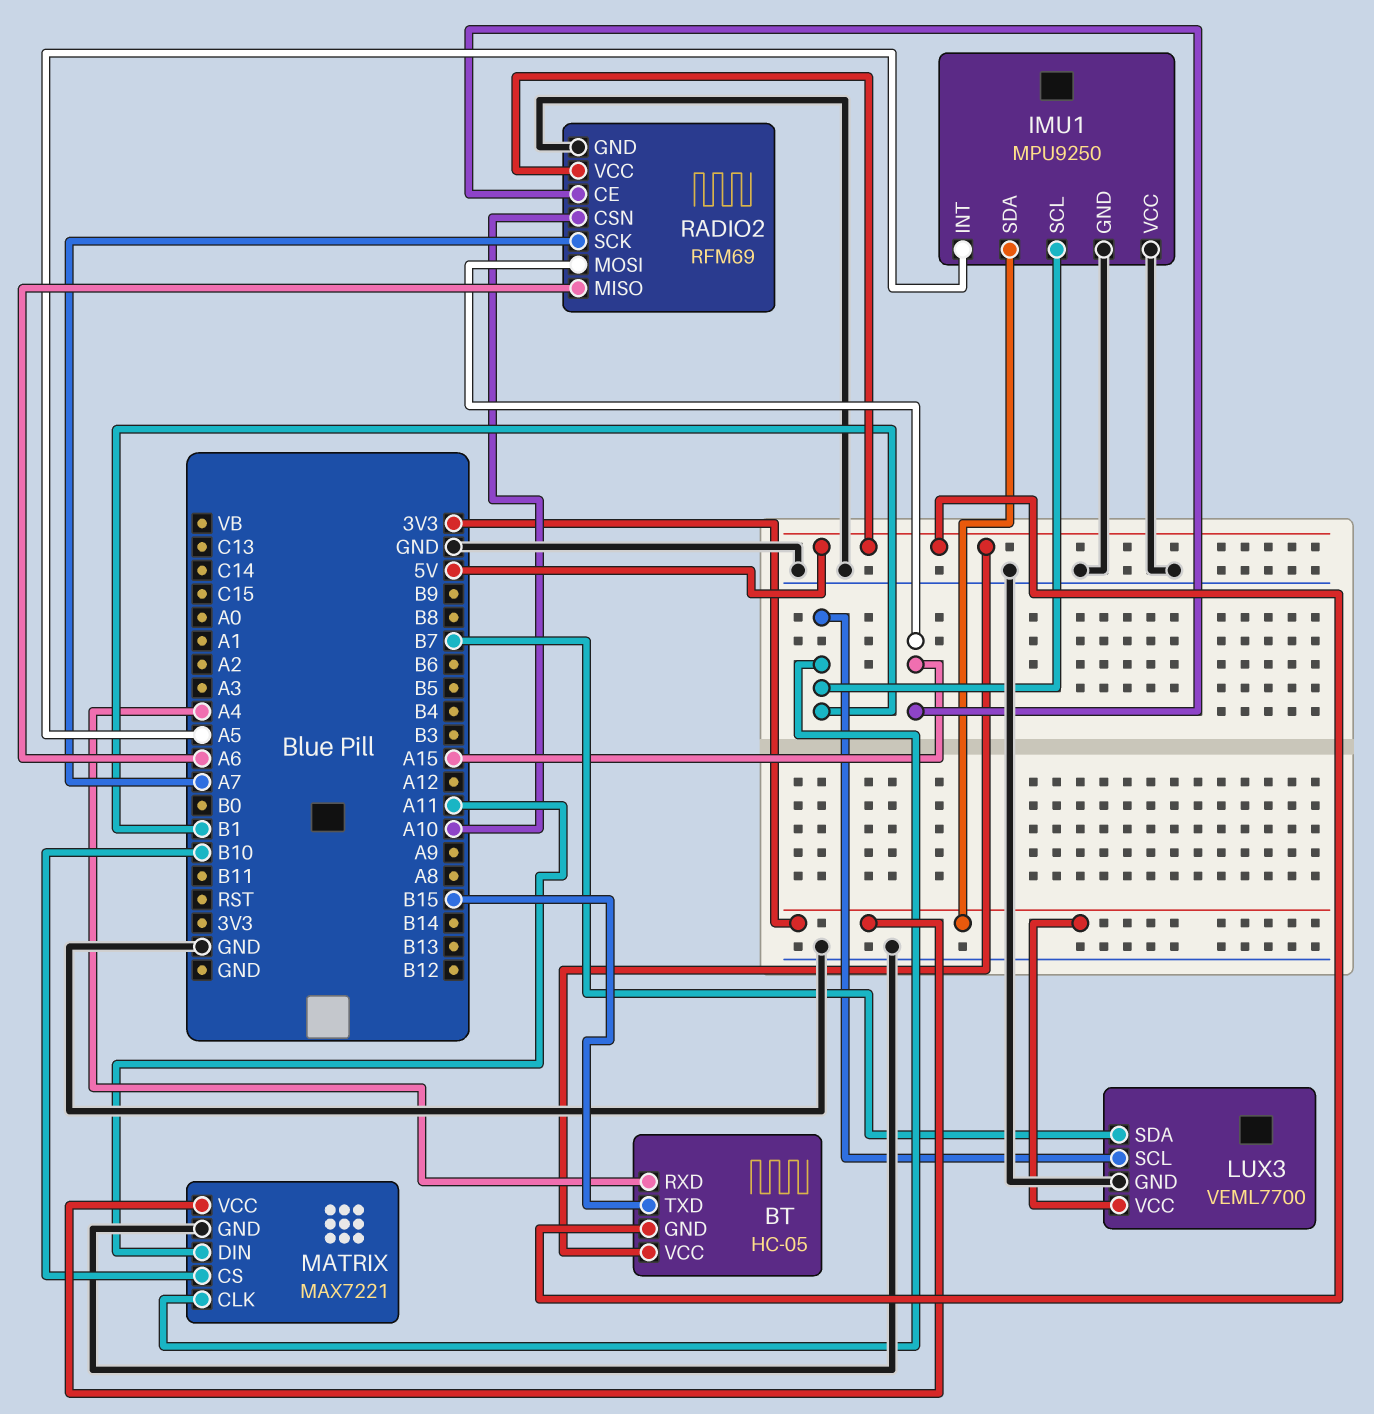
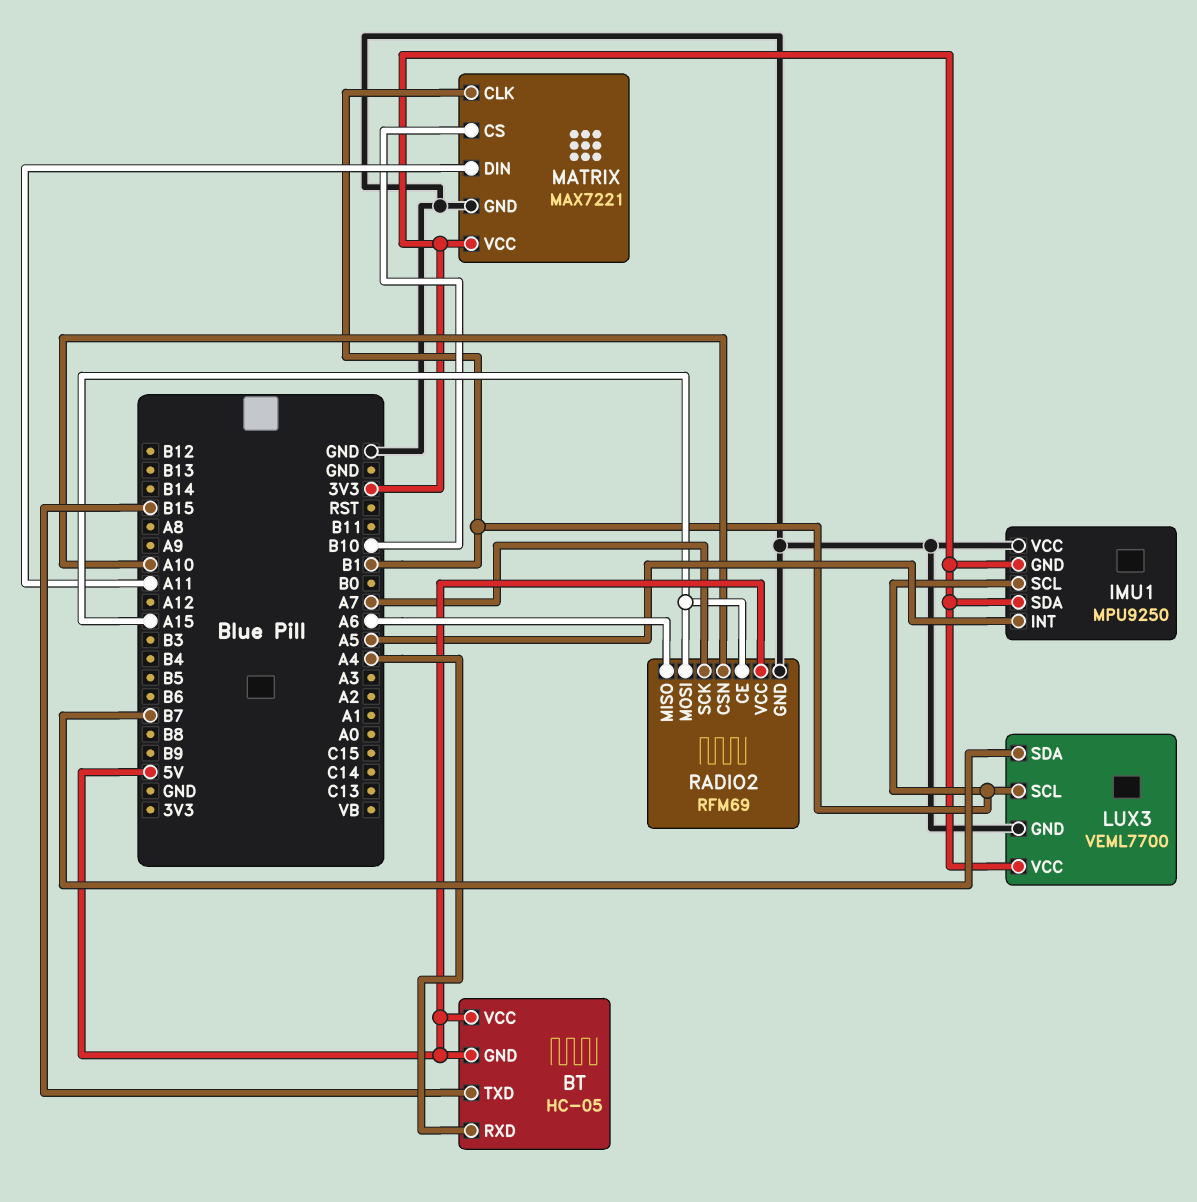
IMU1 pin GND: GND -> 3V3

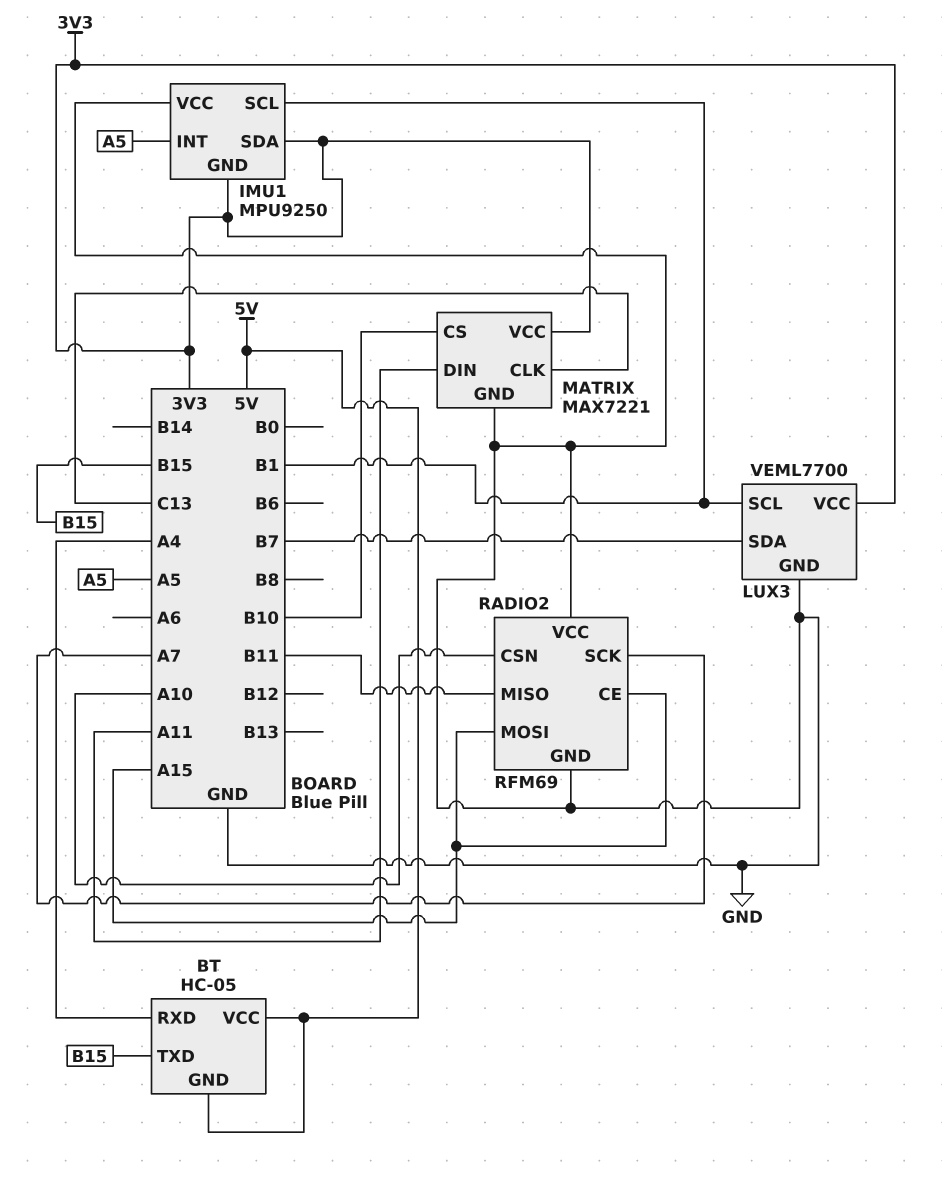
MATRIX pin CLK: B1 -> C13
RADIO2 pin MISO: A6 -> B11
RADIO2 pin VCC: 5V -> GND

